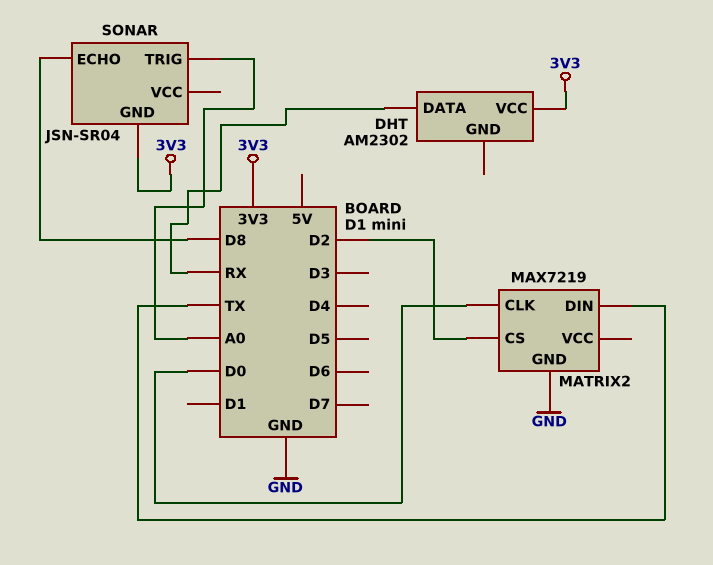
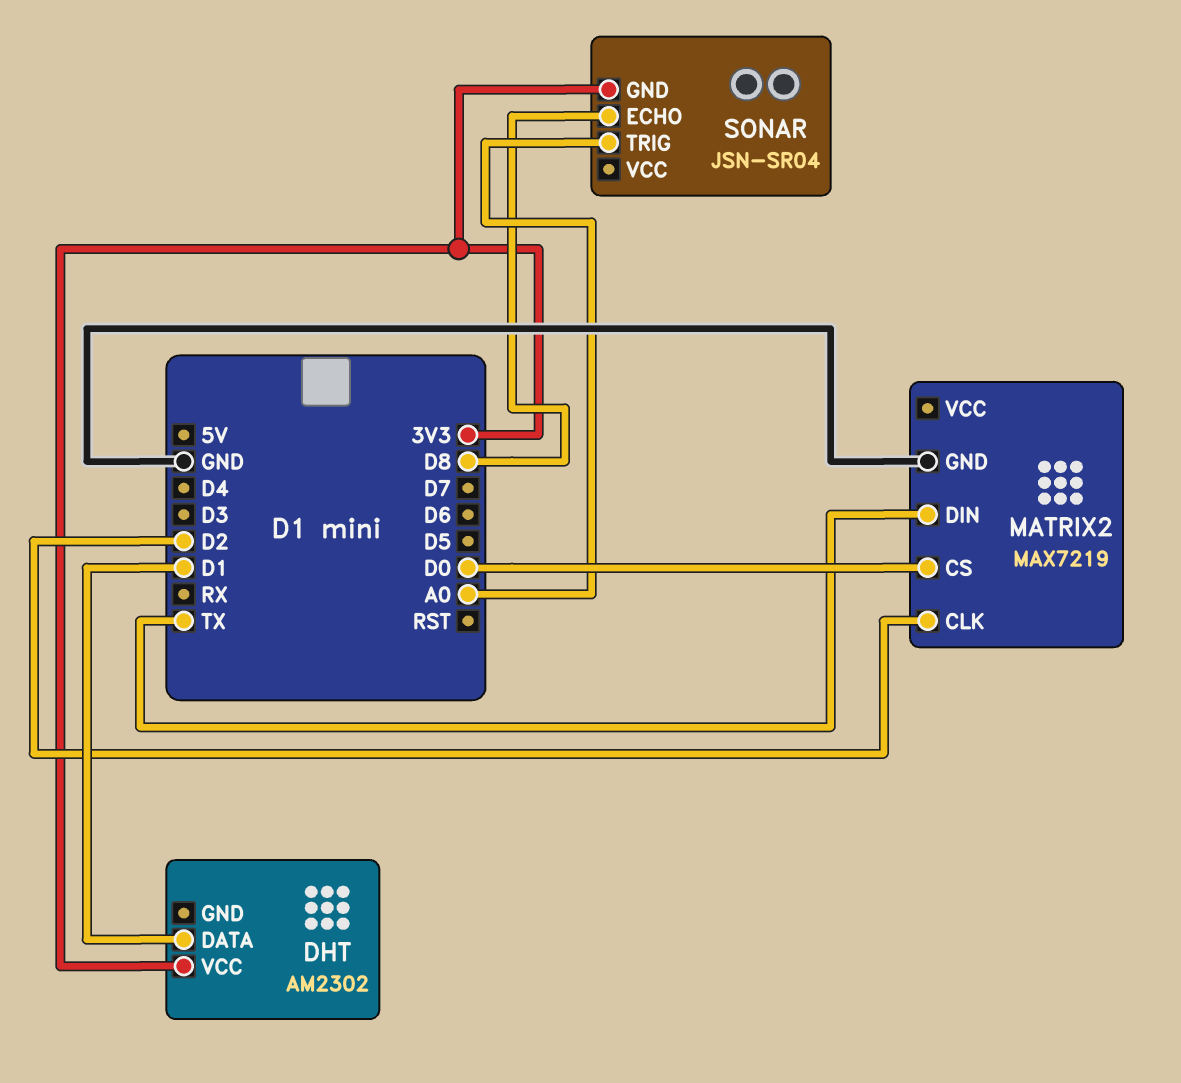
DHT pin DATA: RX -> D1
MATRIX2 pin CLK: D0 -> D2
MATRIX2 pin CS: D2 -> D0

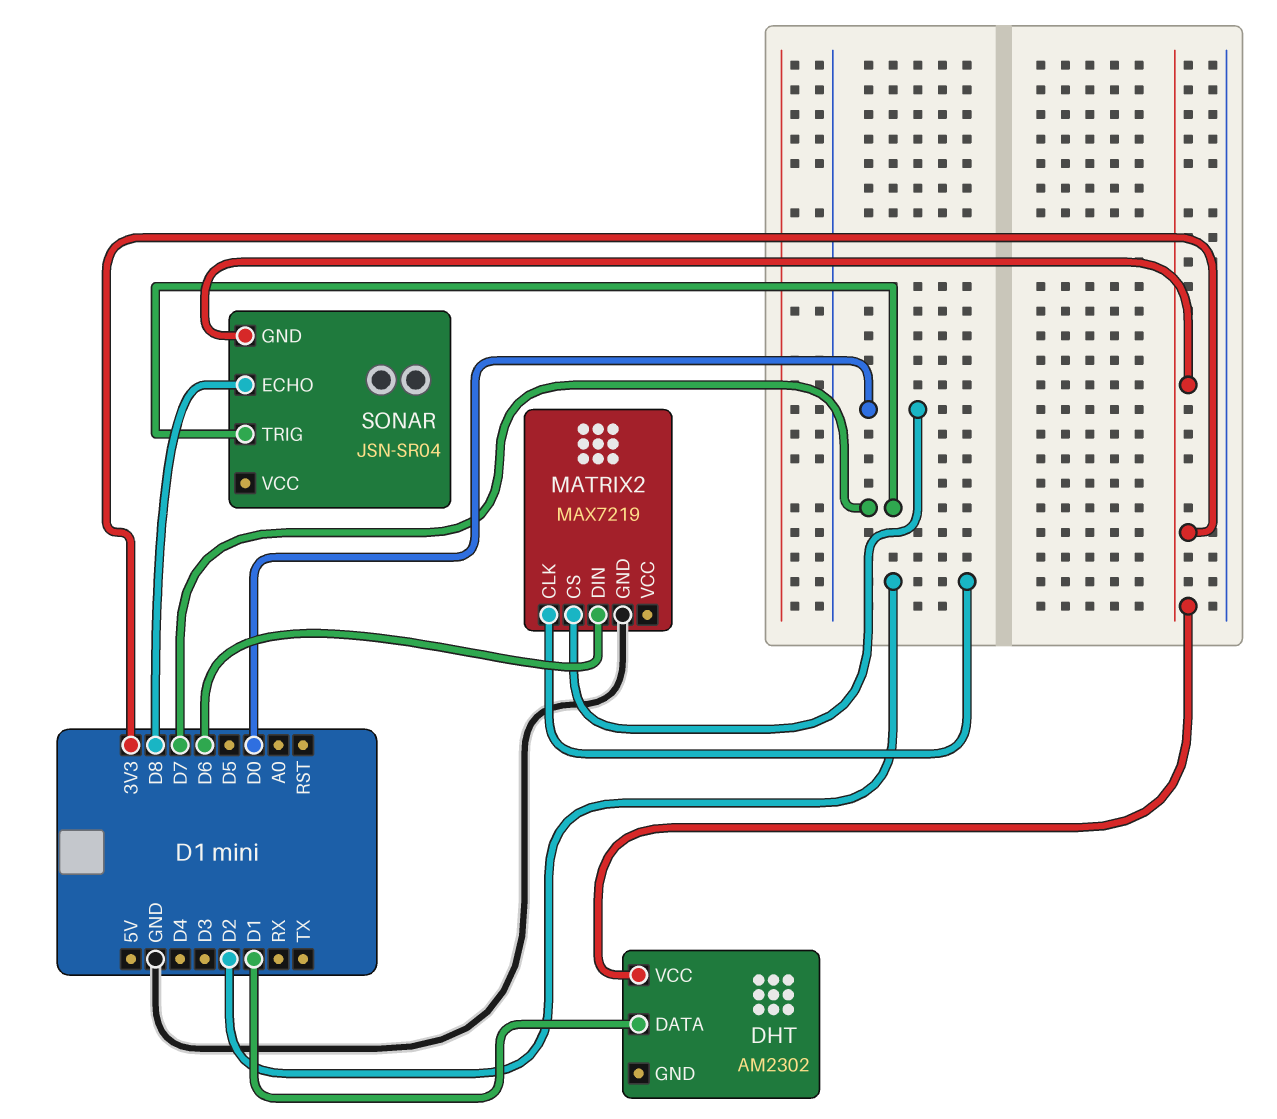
MATRIX2 pin DIN: TX -> D6
SONAR pin TRIG: A0 -> D7

